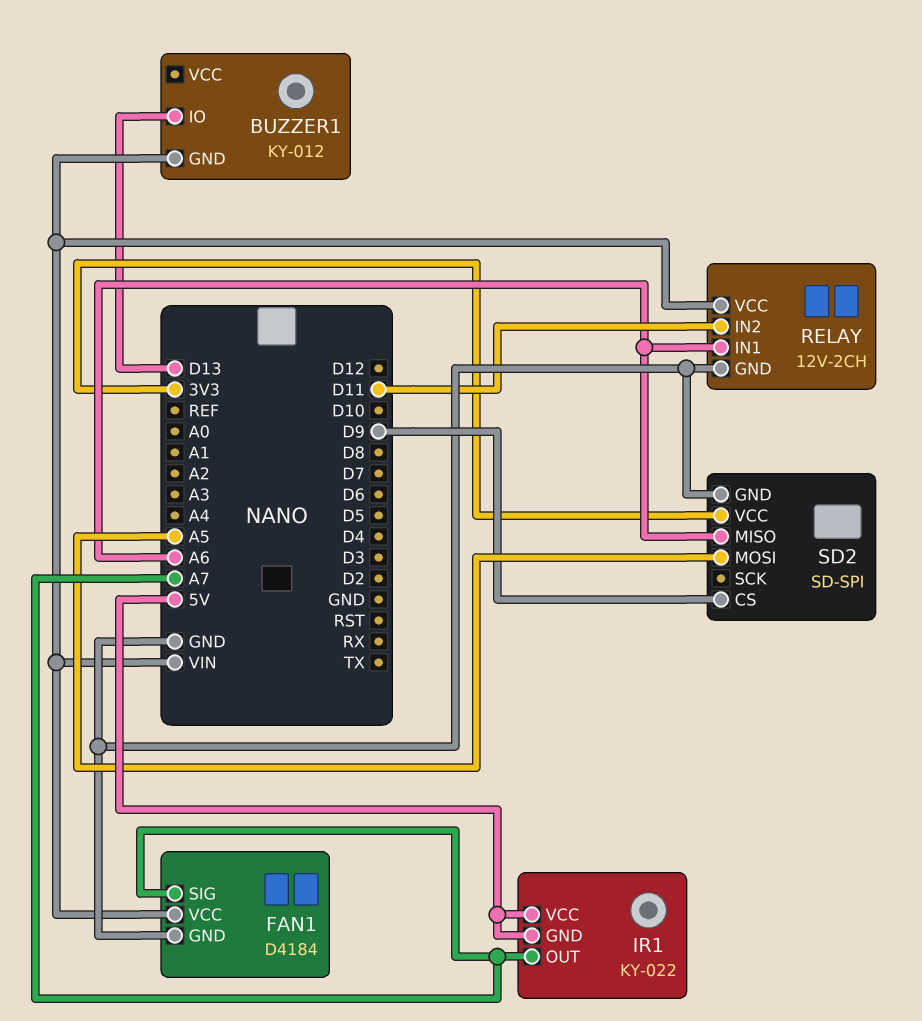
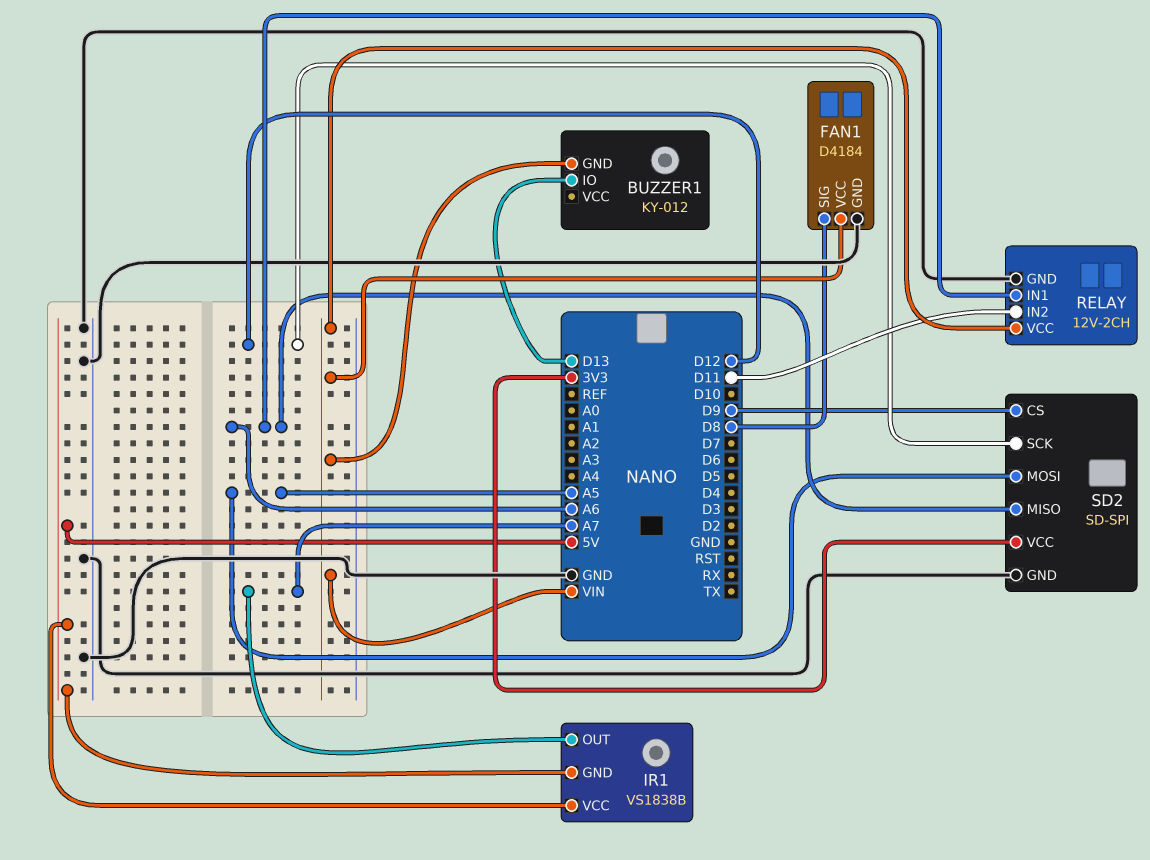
FAN1 pin SIG: A7 -> D8
IR1: KY-022 -> VS1838B
SD2 pin SCK: none -> D12

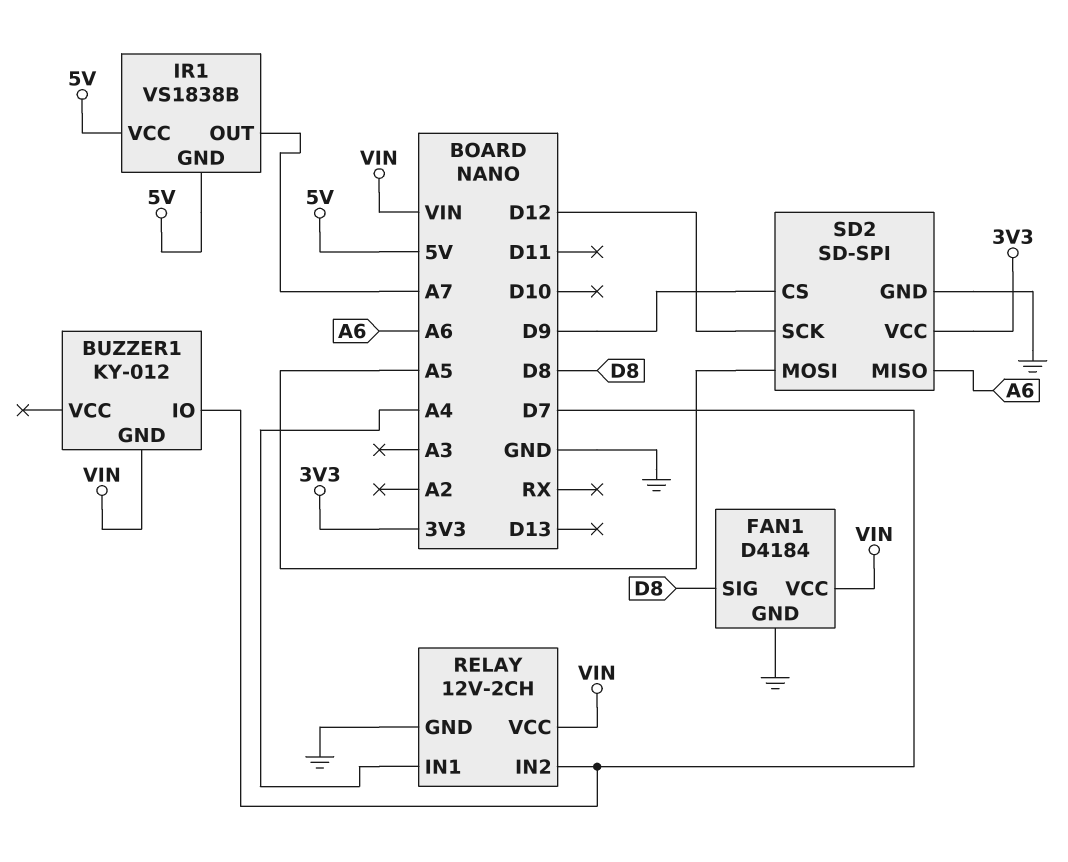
BUZZER1 pin IO: D13 -> D7
RELAY pin IN1: A6 -> A4
RELAY pin IN2: D11 -> D7

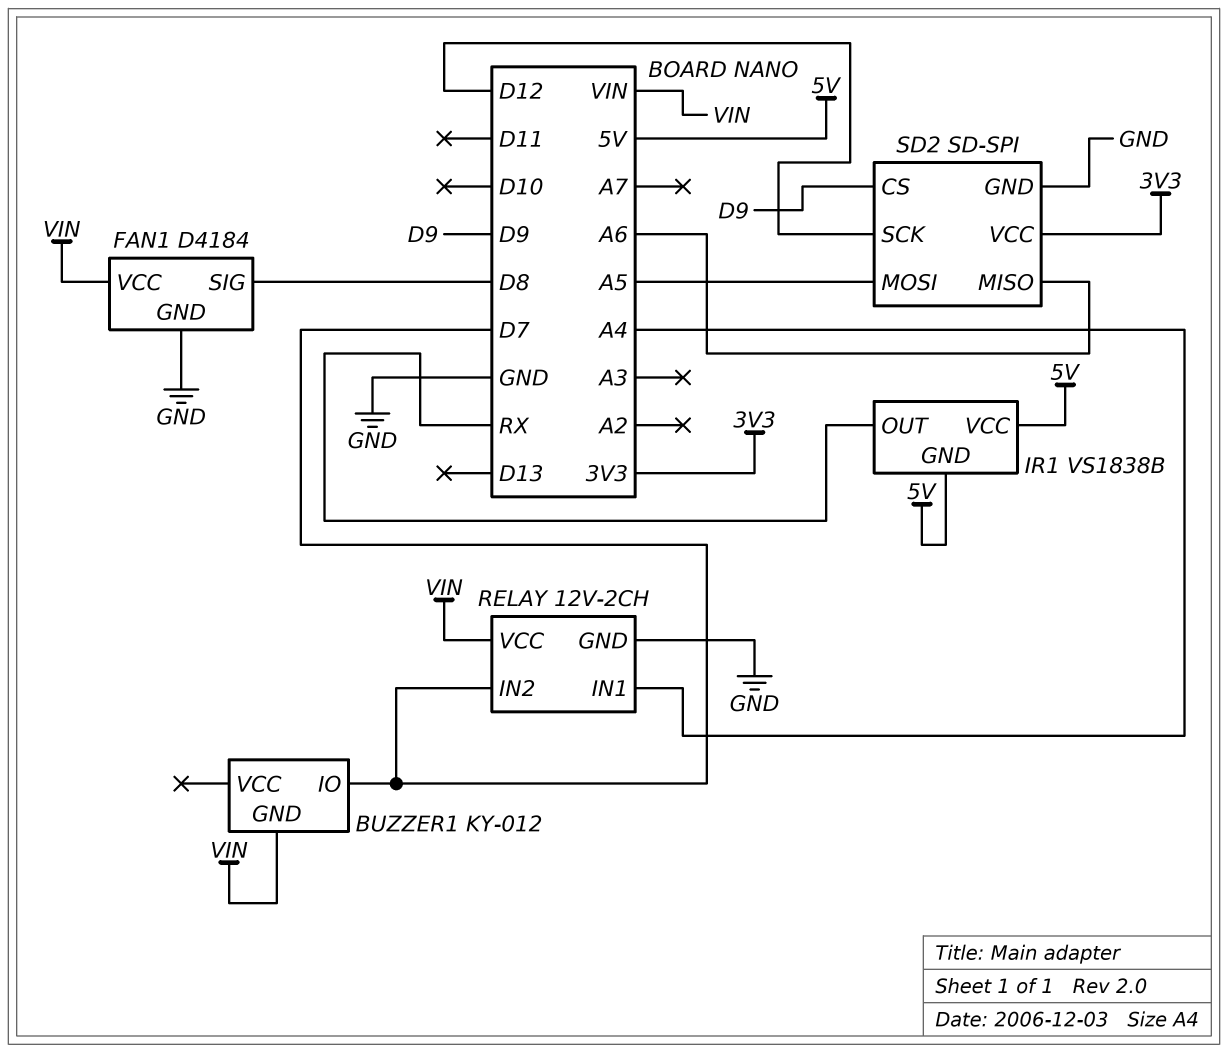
IR1 pin OUT: A7 -> RX

